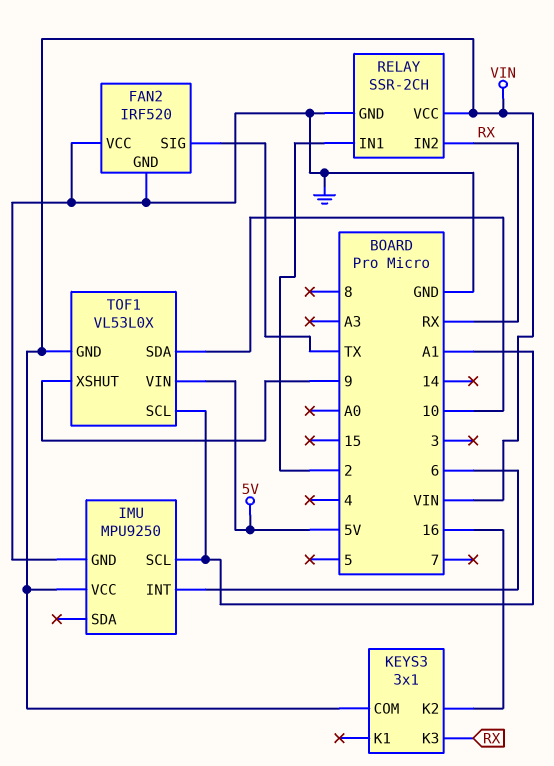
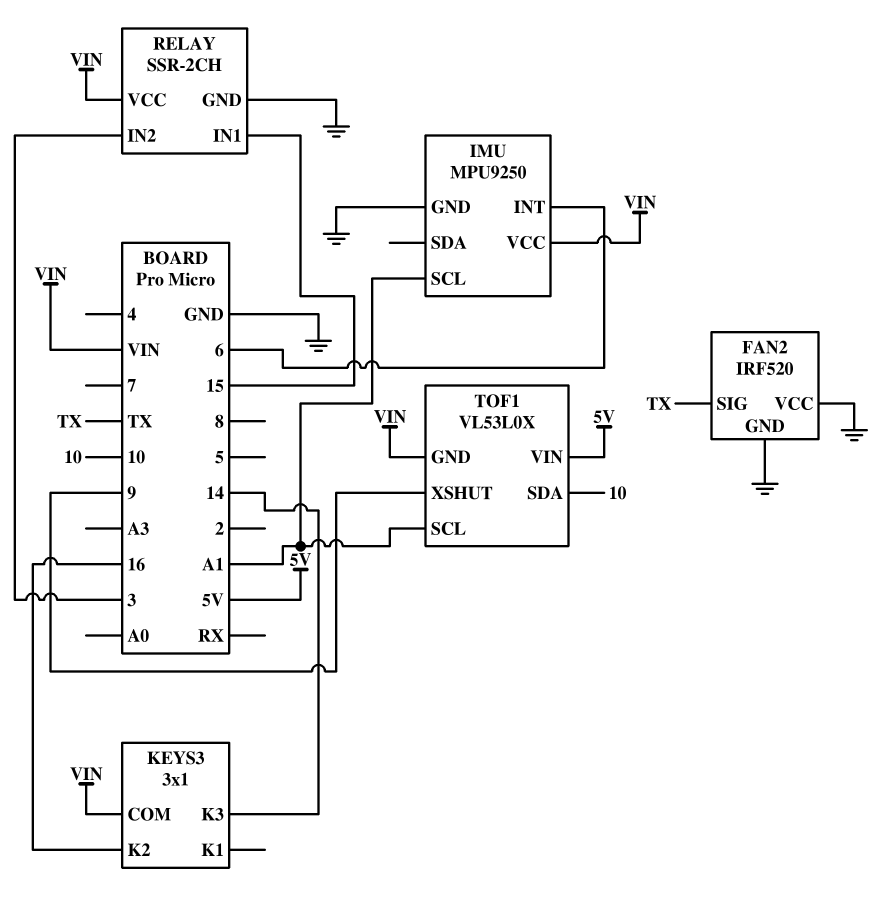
KEYS3 pin K3: RX -> 14
RELAY pin IN1: 2 -> 15
RELAY pin IN2: RX -> 3

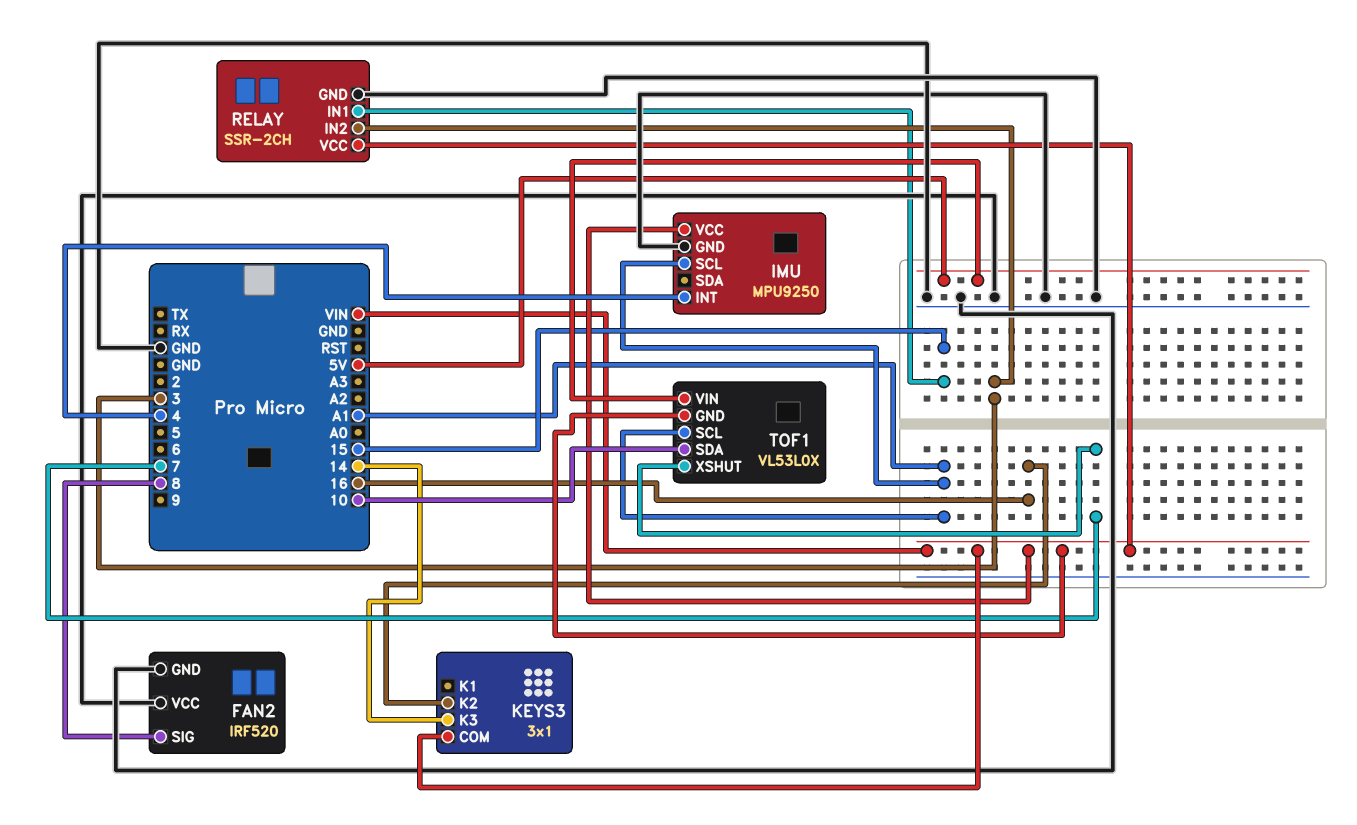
FAN2 pin SIG: TX -> 8
IMU pin INT: 6 -> 4
TOF1 pin XSHUT: 9 -> 7

